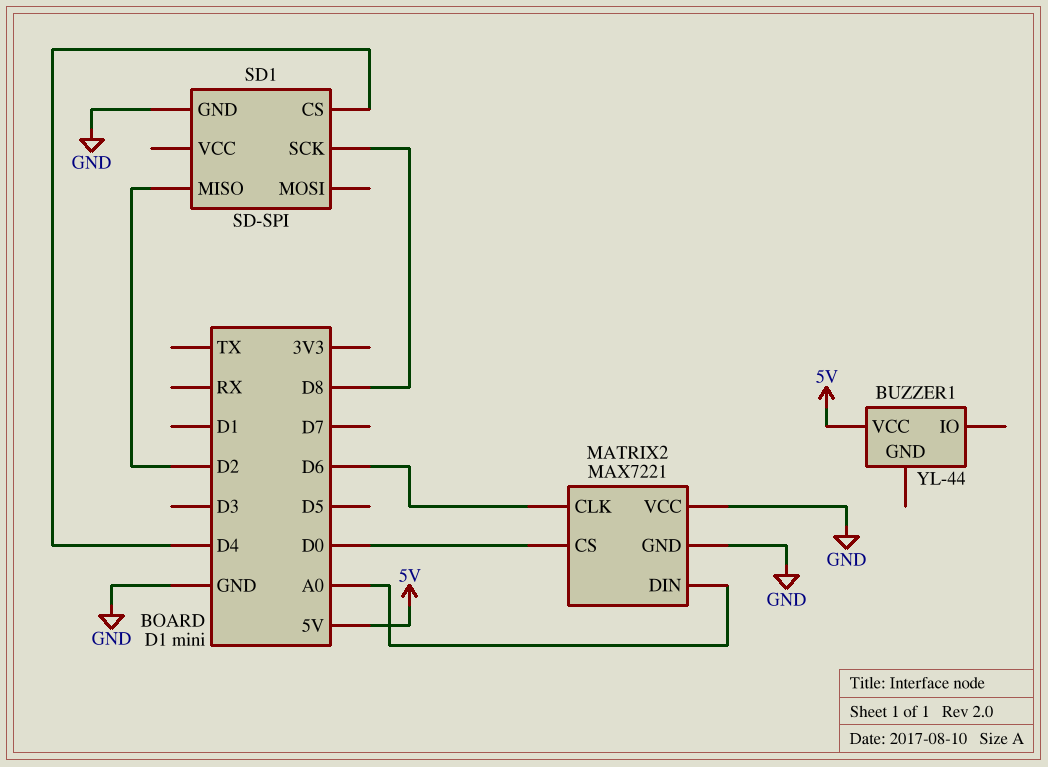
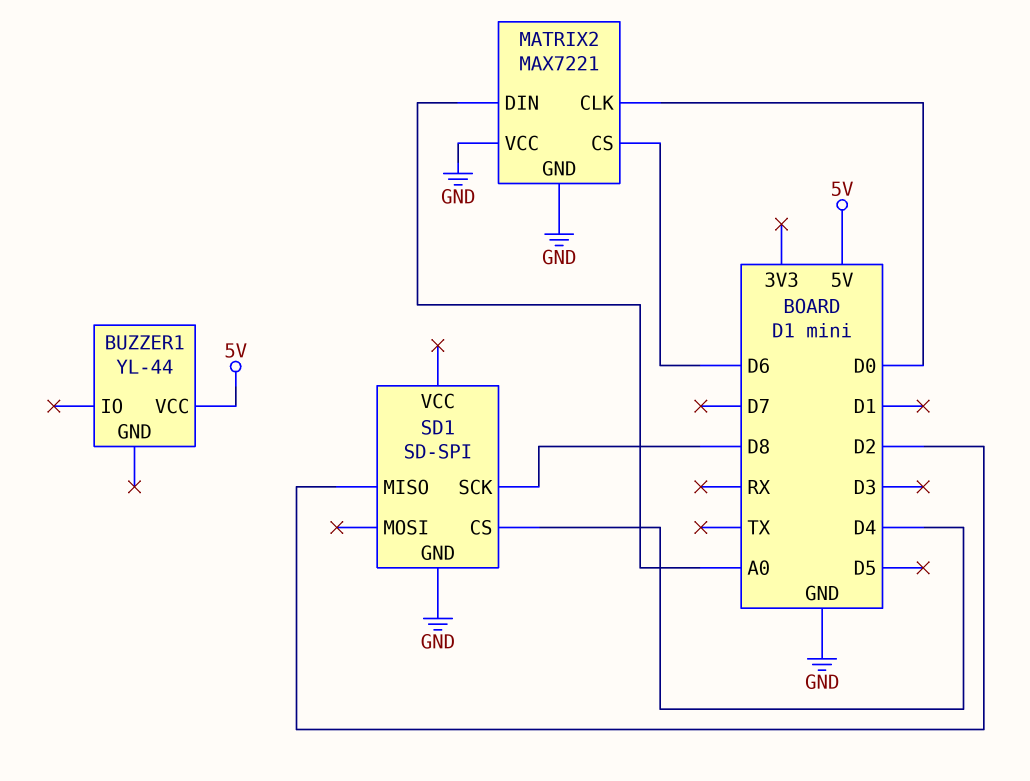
MATRIX2 pin CLK: D6 -> D0
MATRIX2 pin CS: D0 -> D6

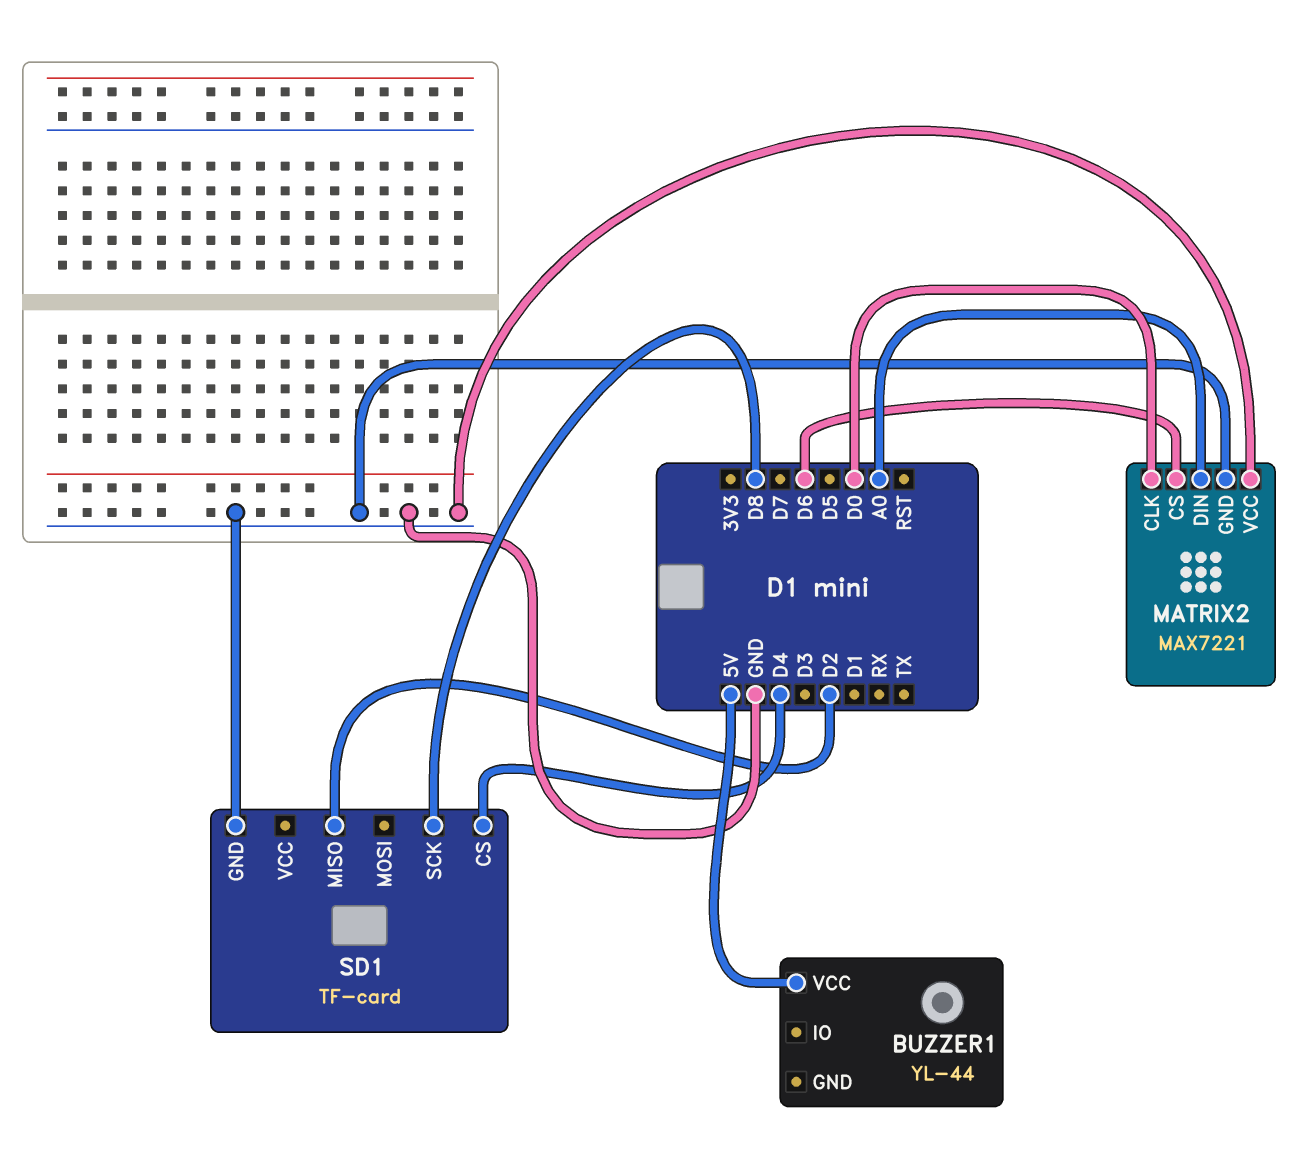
SD1: SD-SPI -> TF-card

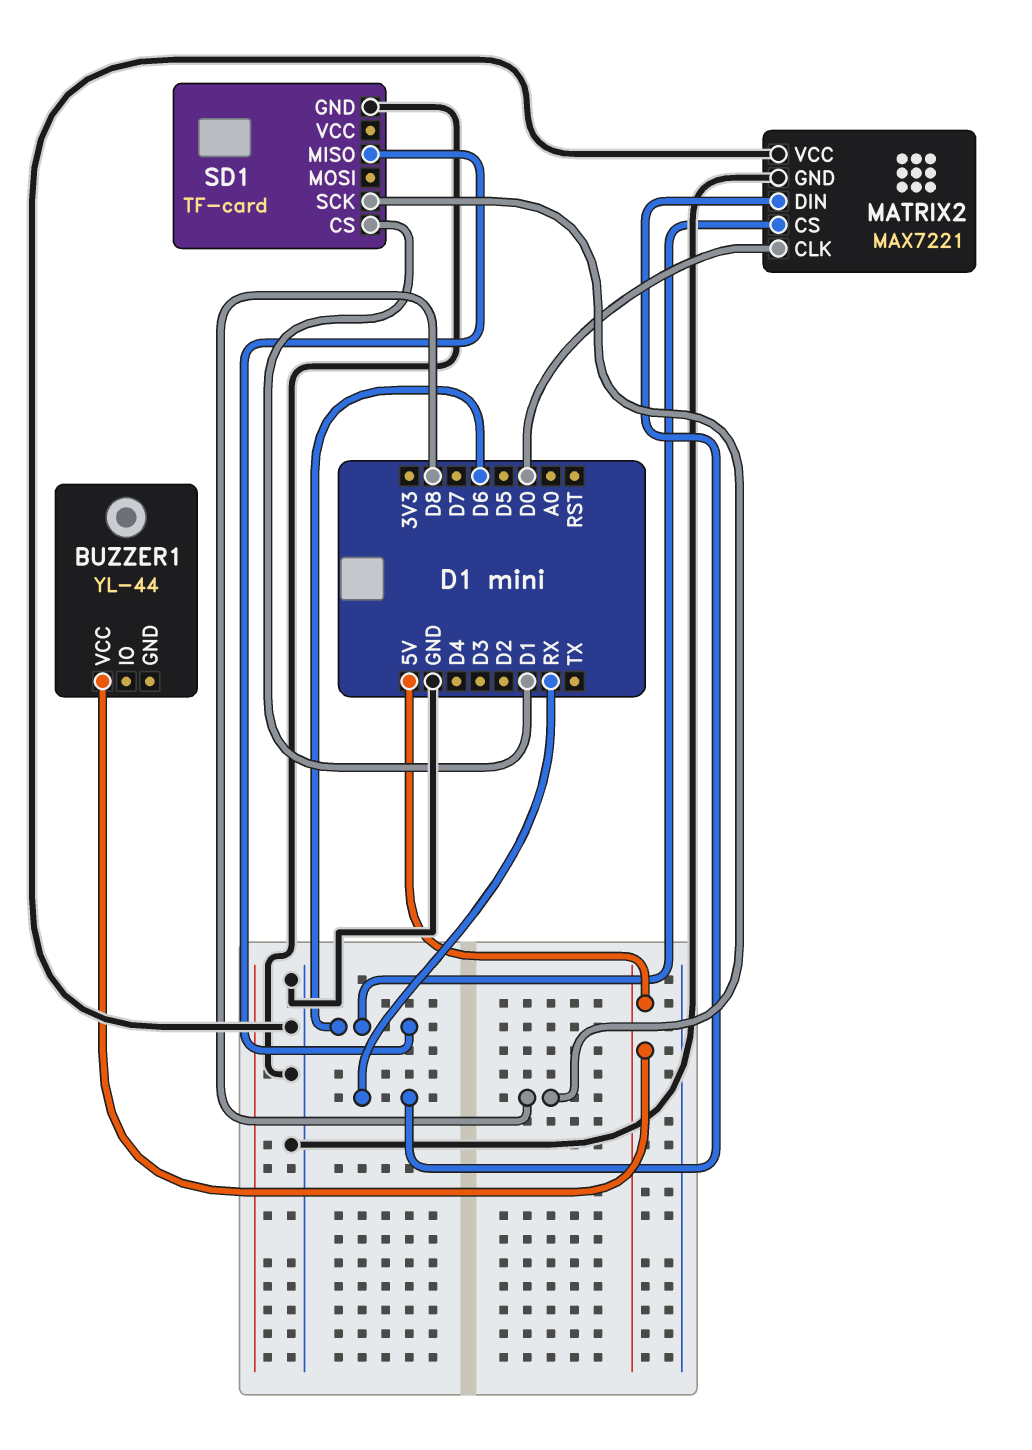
MATRIX2 pin DIN: A0 -> RX
SD1 pin CS: D4 -> D1
SD1 pin MISO: D2 -> D6

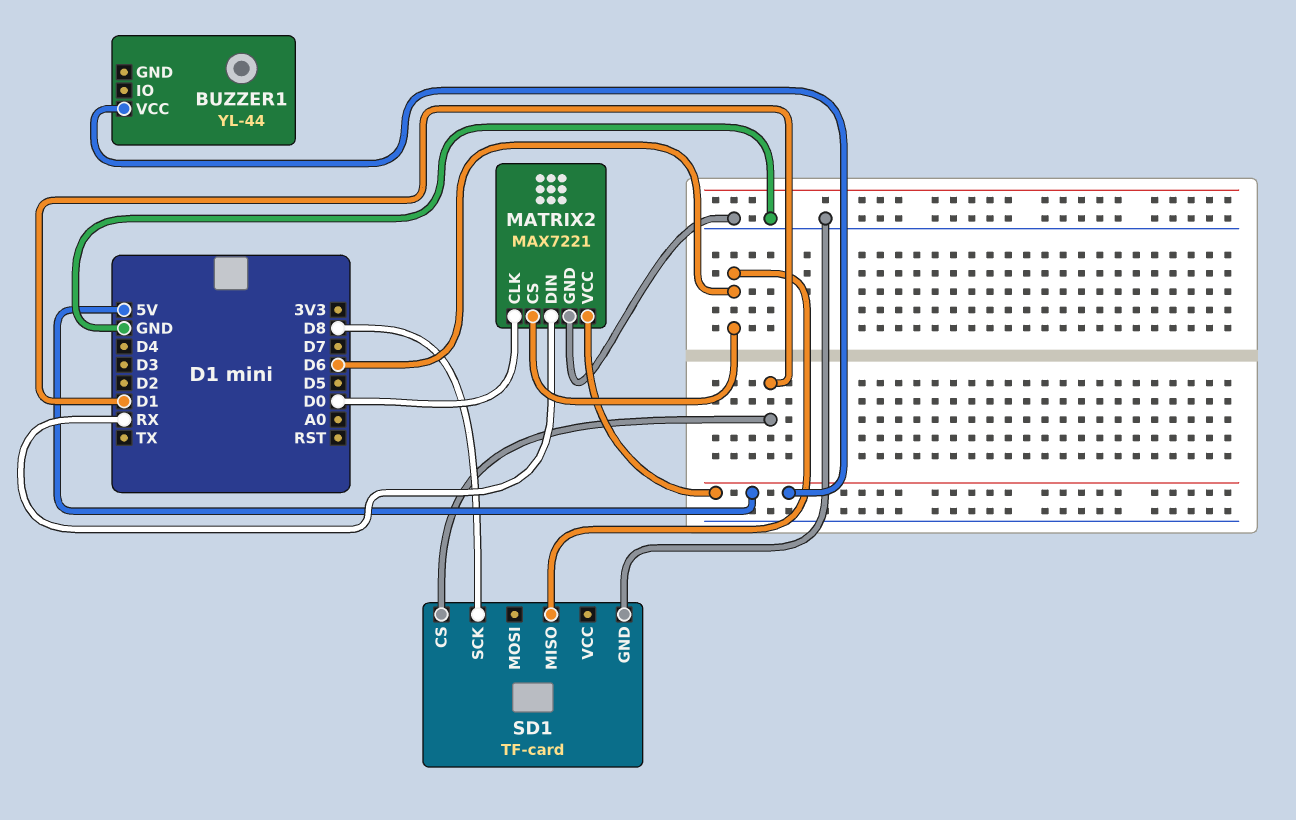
MATRIX2 pin VCC: GND -> 5V

